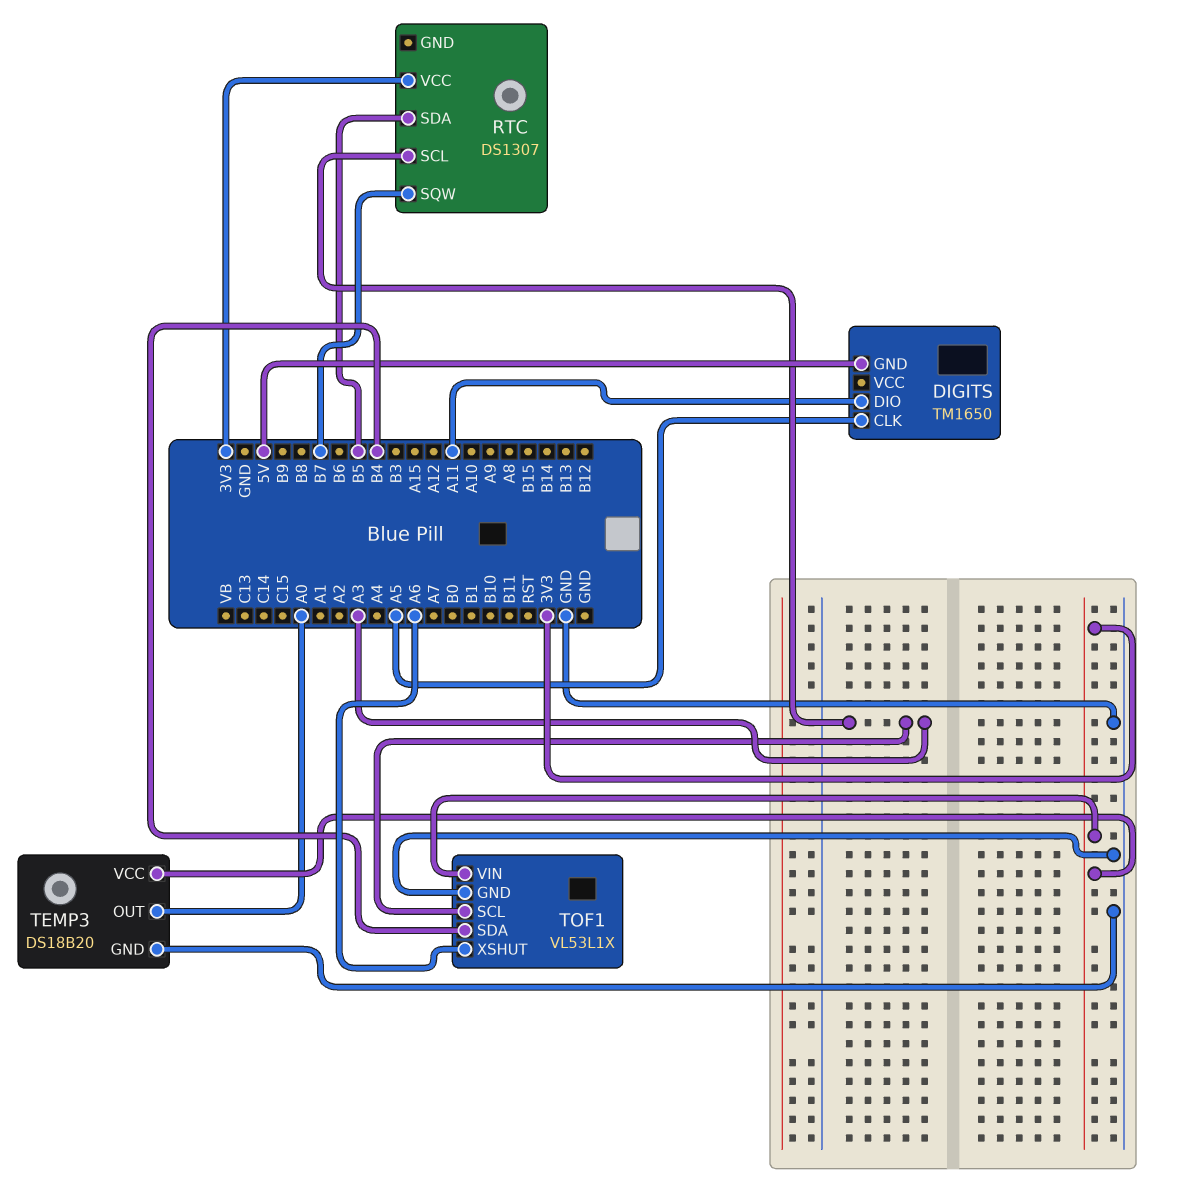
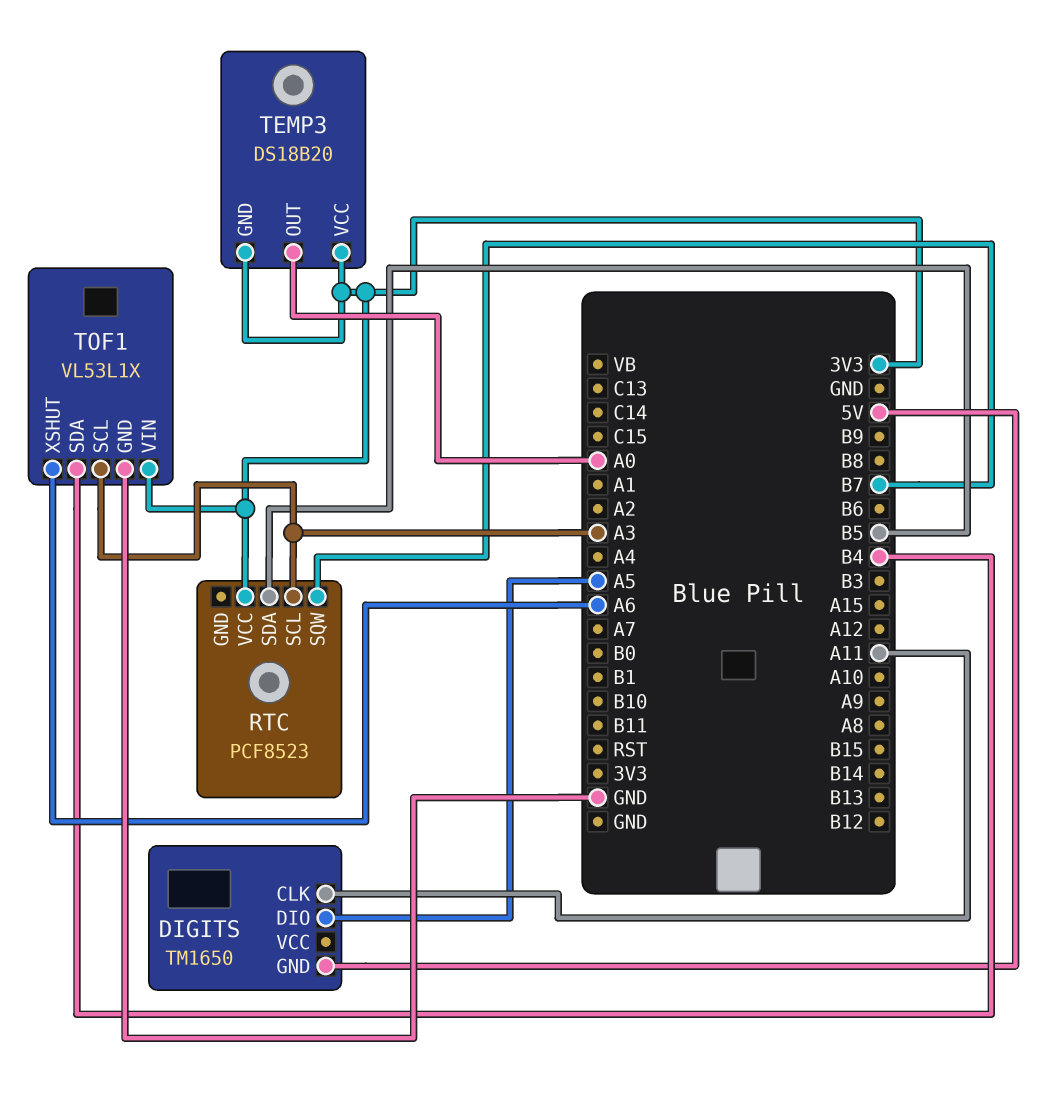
DIGITS pin CLK: A5 -> A11
DIGITS pin DIO: A11 -> A5
RTC: DS1307 -> PCF8523
TEMP3 pin GND: GND -> 3V3

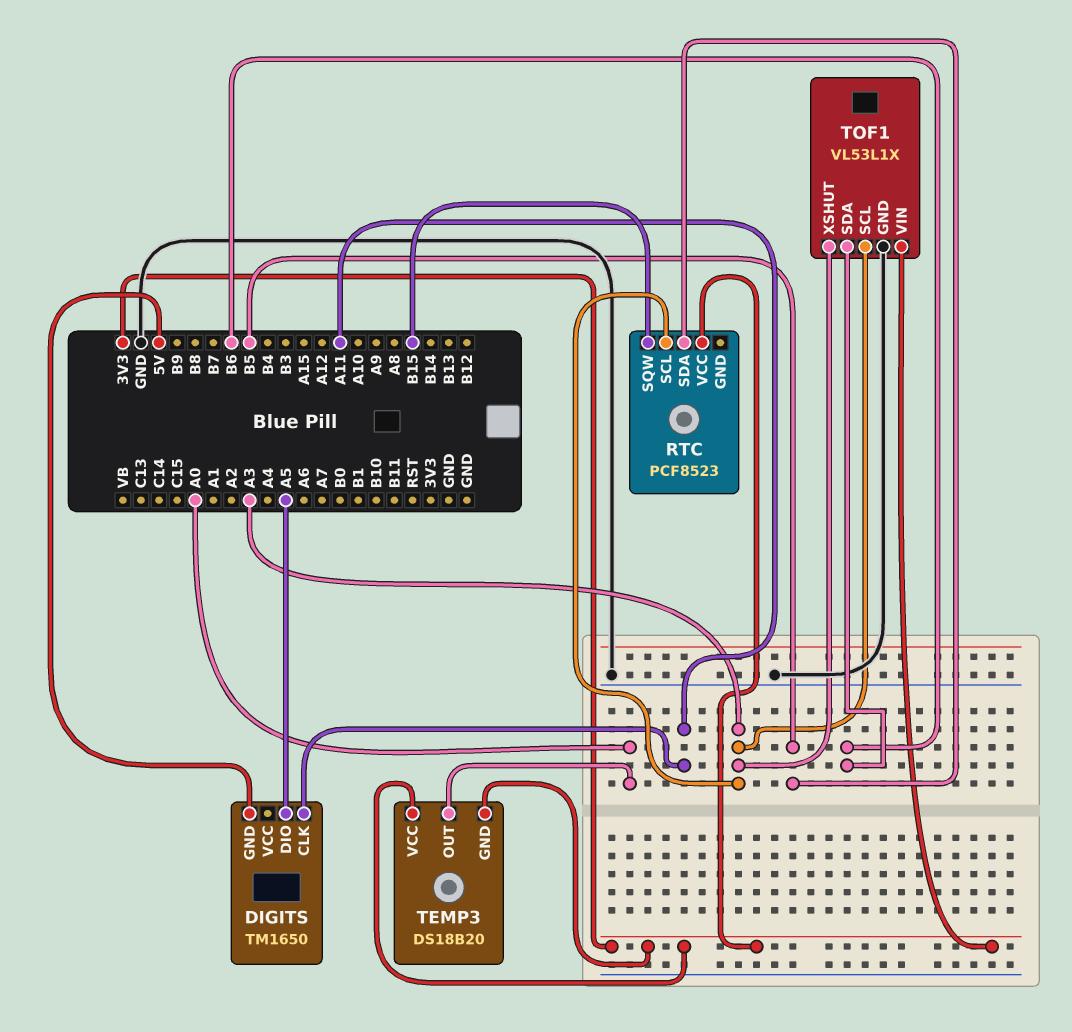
RTC pin SQW: B7 -> B15
TOF1 pin SDA: B4 -> B6
TOF1 pin XSHUT: A6 -> A3

